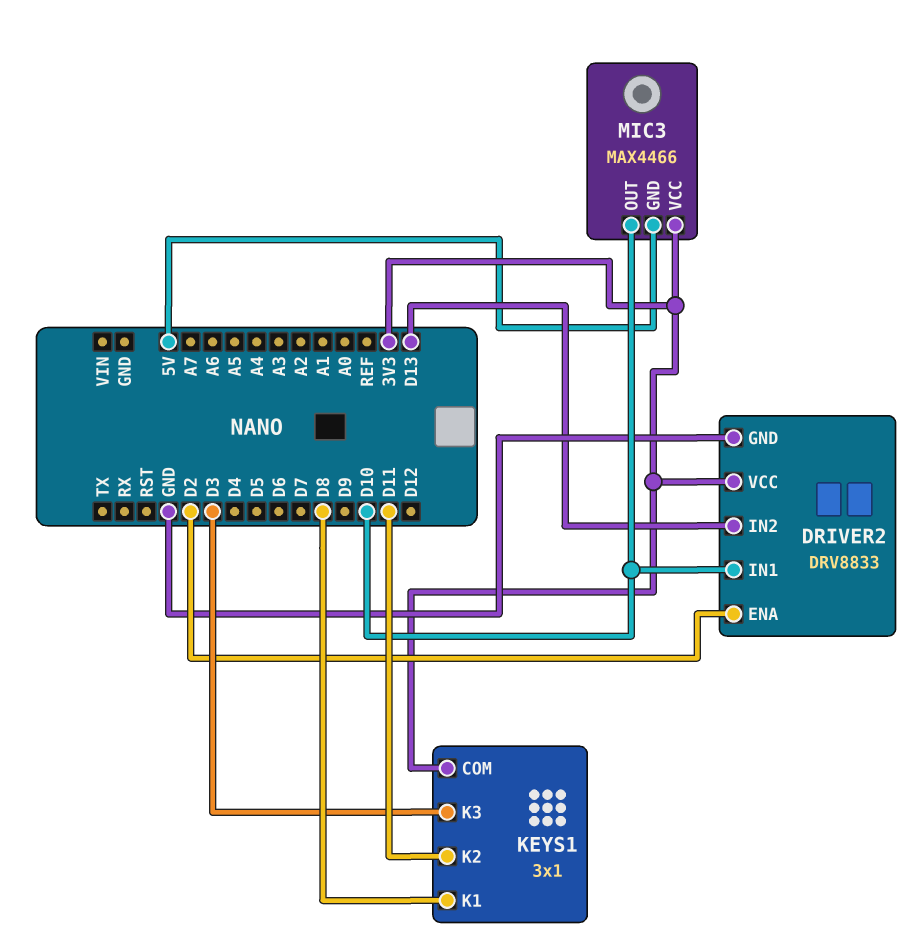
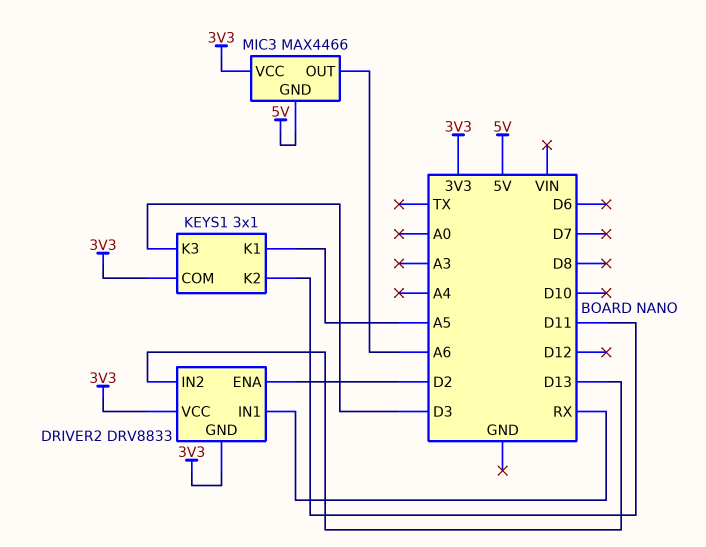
DRIVER2 pin GND: GND -> 3V3
DRIVER2 pin IN1: D10 -> RX
KEYS1 pin K1: D8 -> A5
MIC3 pin OUT: D10 -> A6

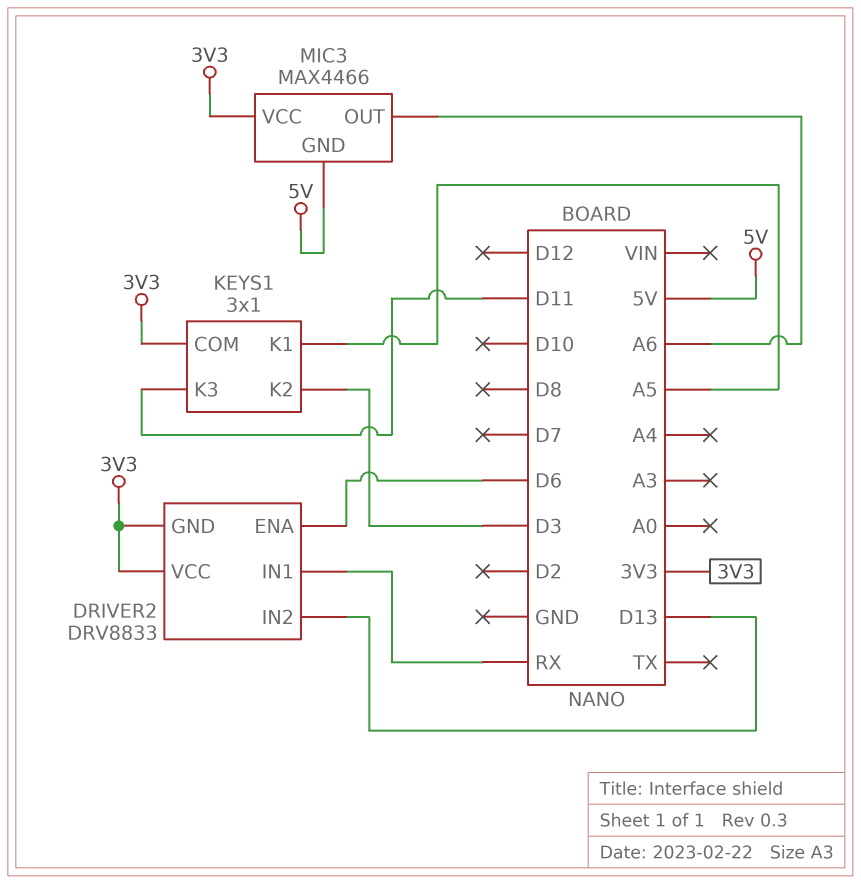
DRIVER2 pin ENA: D2 -> D6
KEYS1 pin K2: D11 -> D3
KEYS1 pin K3: D3 -> D11

